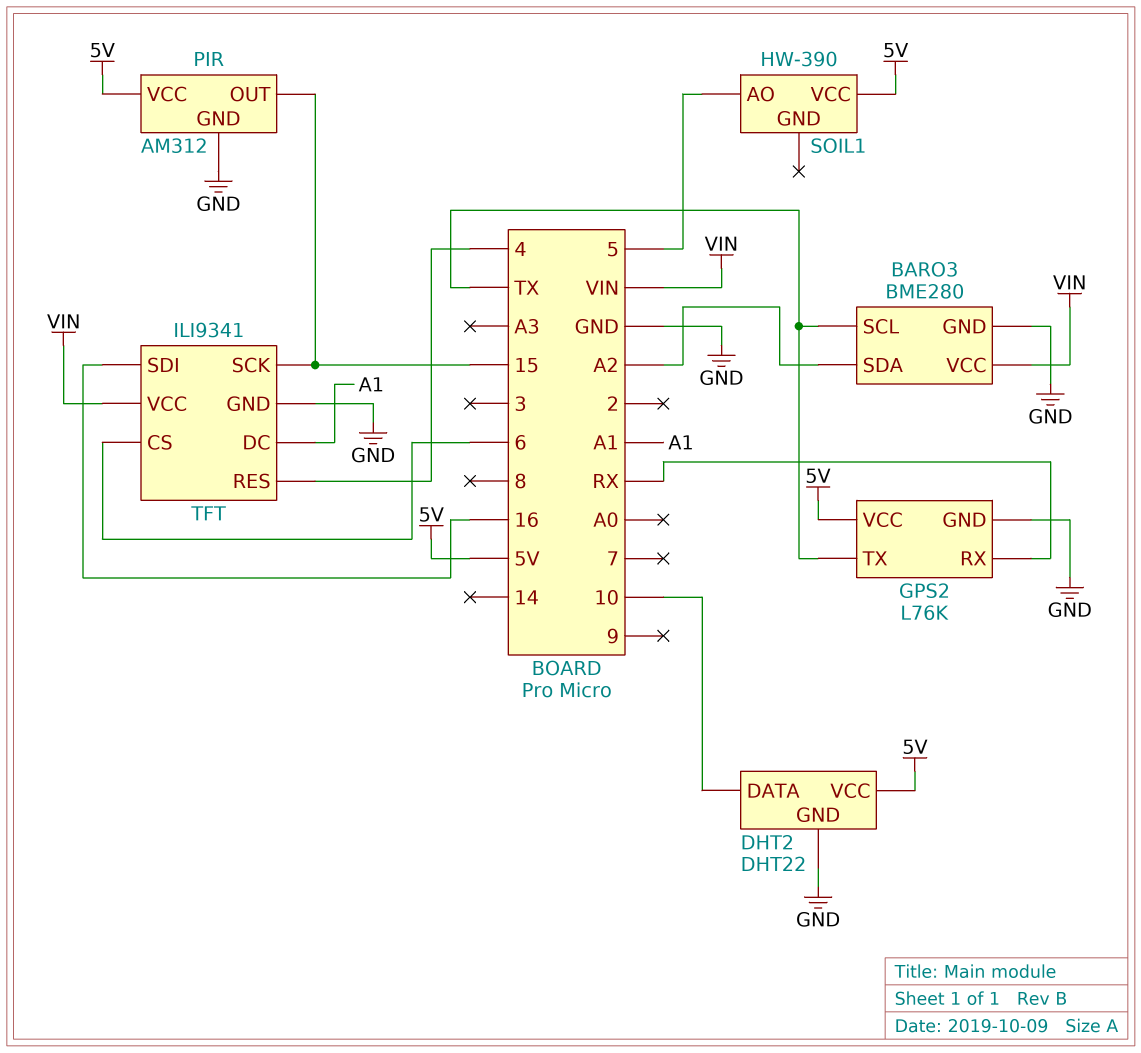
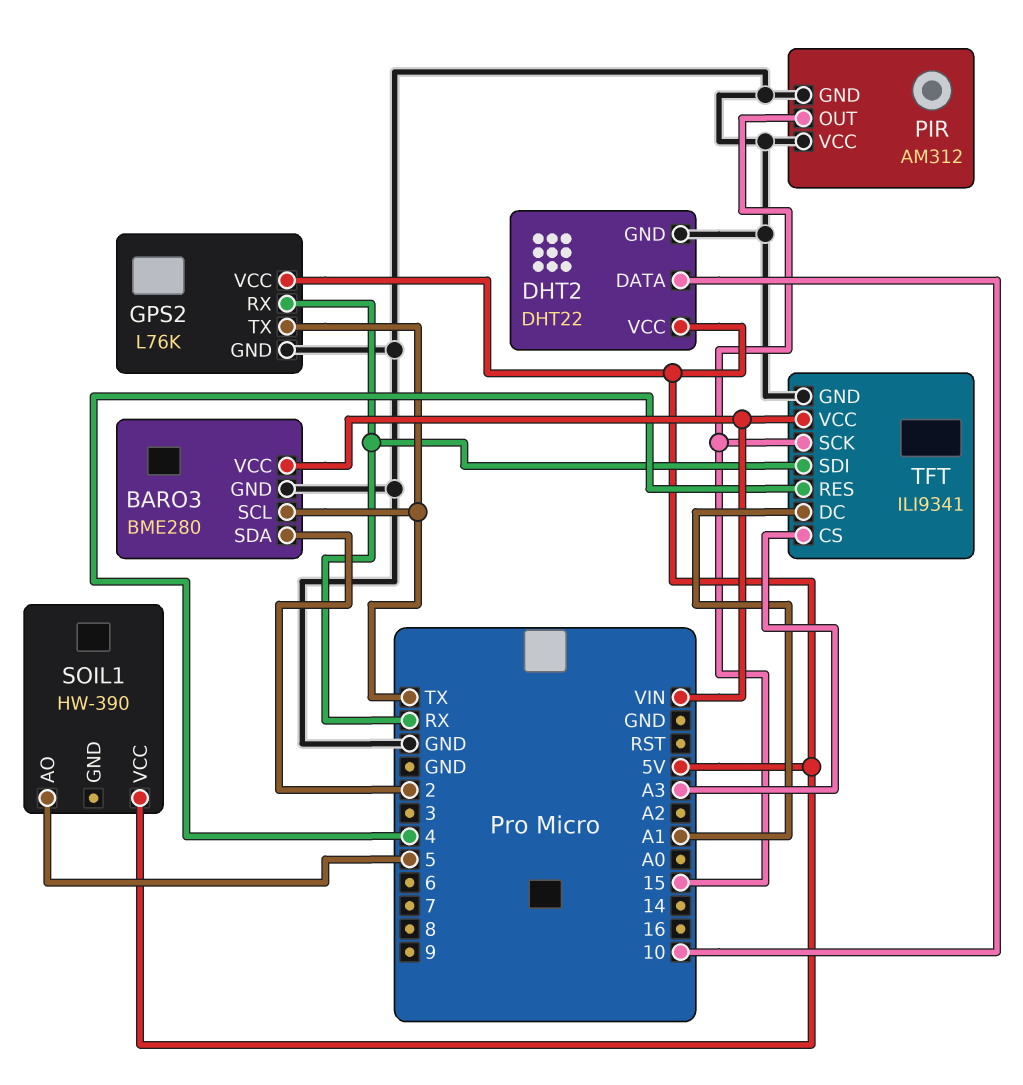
BARO3 pin SDA: A2 -> 2
PIR pin VCC: 5V -> GND
TFT pin CS: 6 -> A3
TFT pin SDI: 16 -> RX

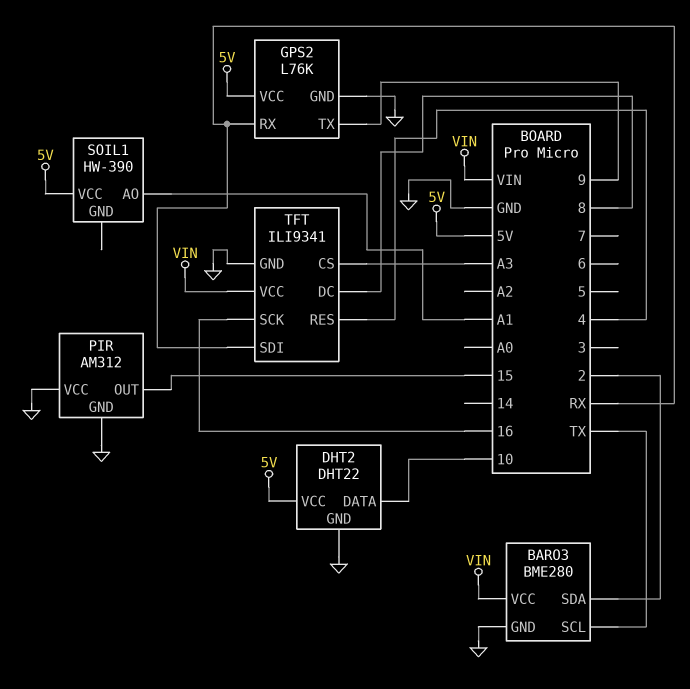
GPS2 pin TX: TX -> 9
SOIL1 pin AO: 5 -> A1
TFT pin DC: A1 -> 8
TFT pin SCK: 15 -> 16

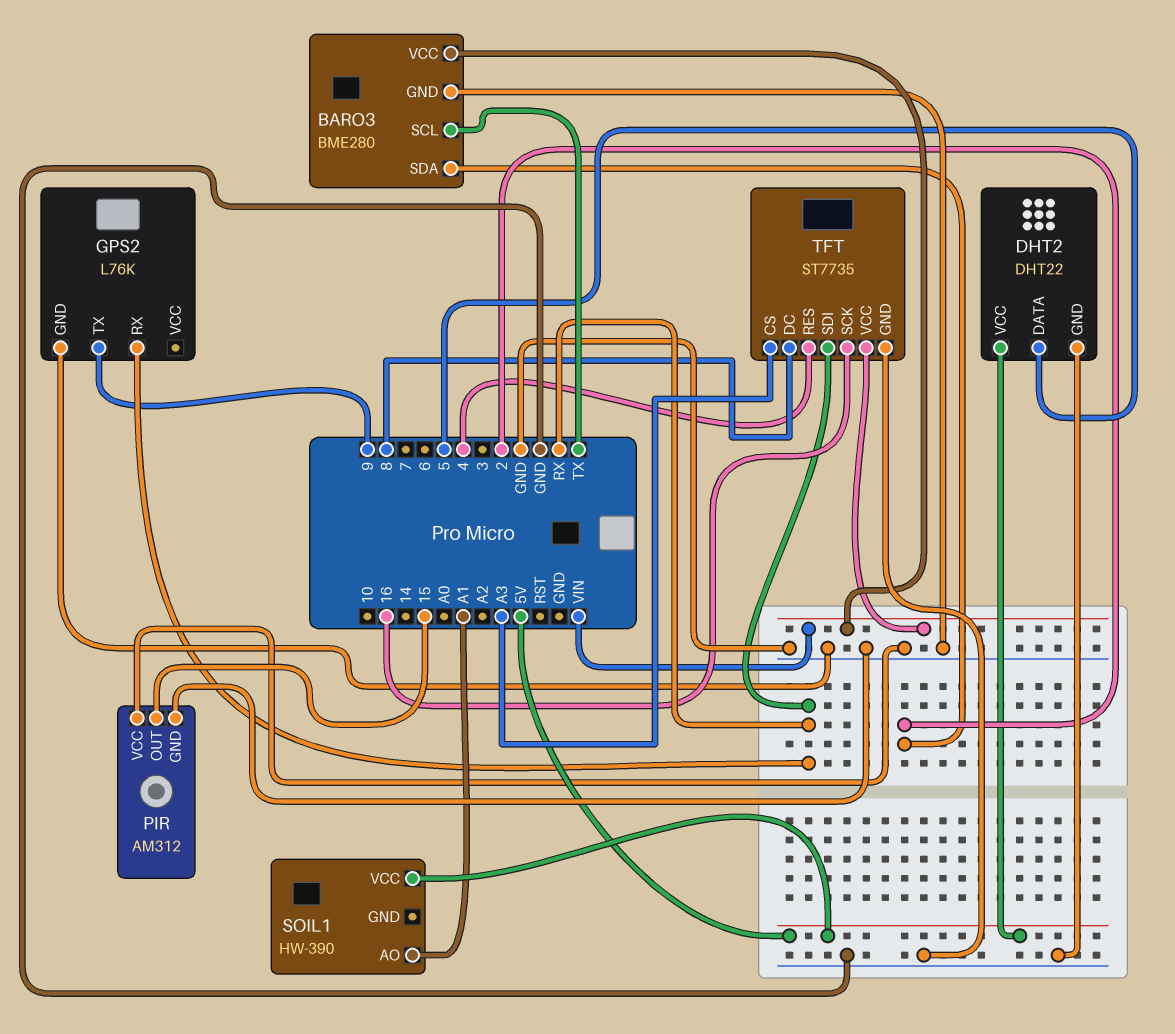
DHT2 pin DATA: 10 -> 5
GPS2 pin VCC: 5V -> none
TFT: ILI9341 -> ST7735

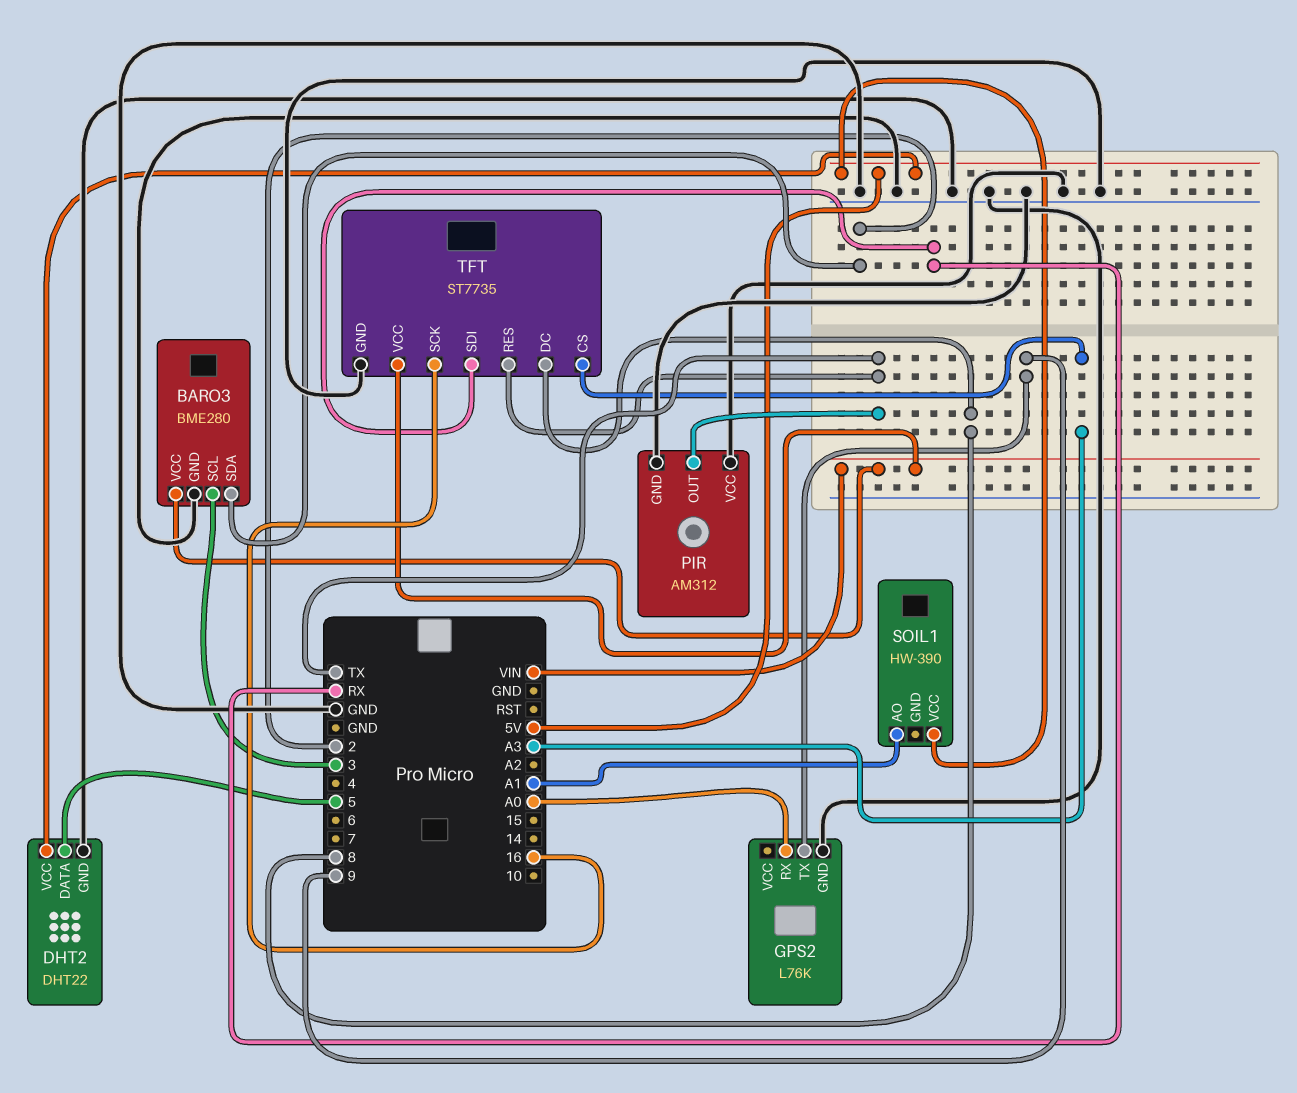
BARO3 pin SCL: TX -> 3
GPS2 pin RX: RX -> A0
PIR pin OUT: 15 -> TX
TFT pin RES: 4 -> TX

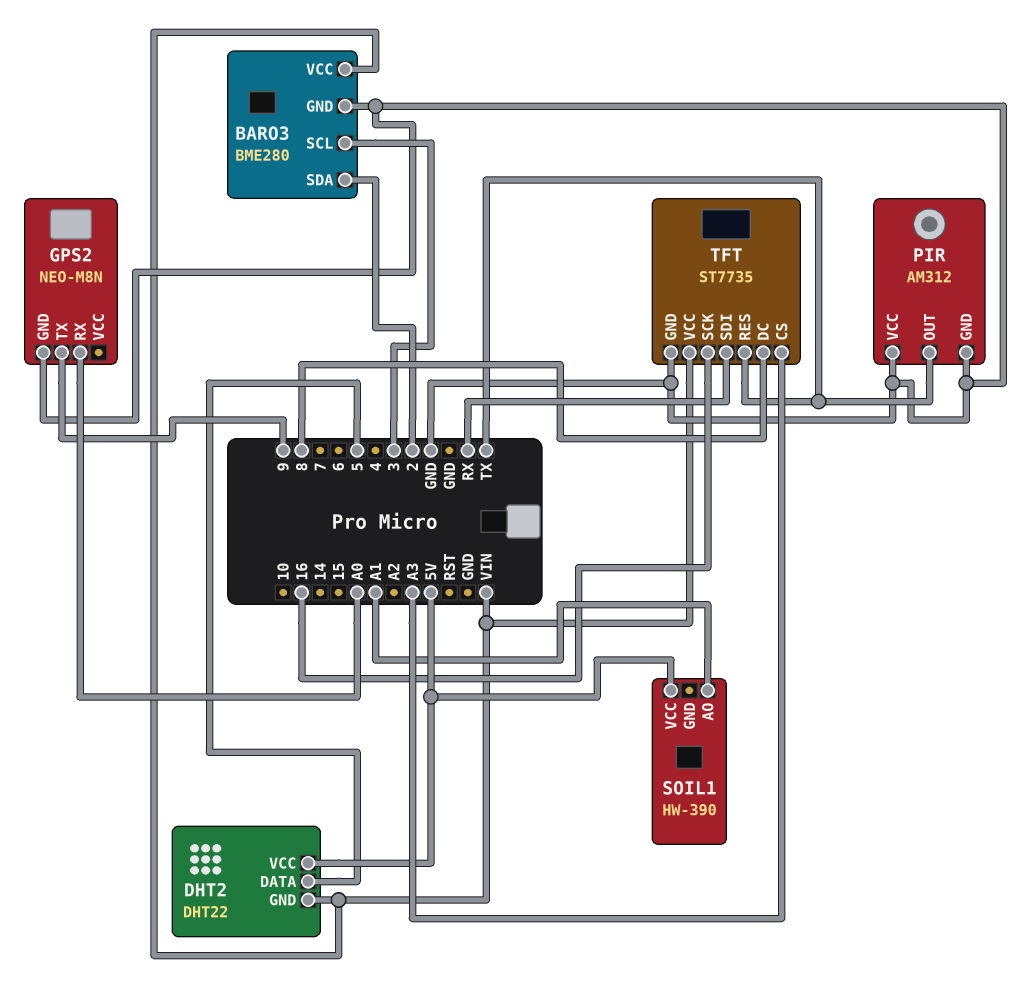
DHT2 pin GND: GND -> VIN
GPS2: L76K -> NEO-M8N

